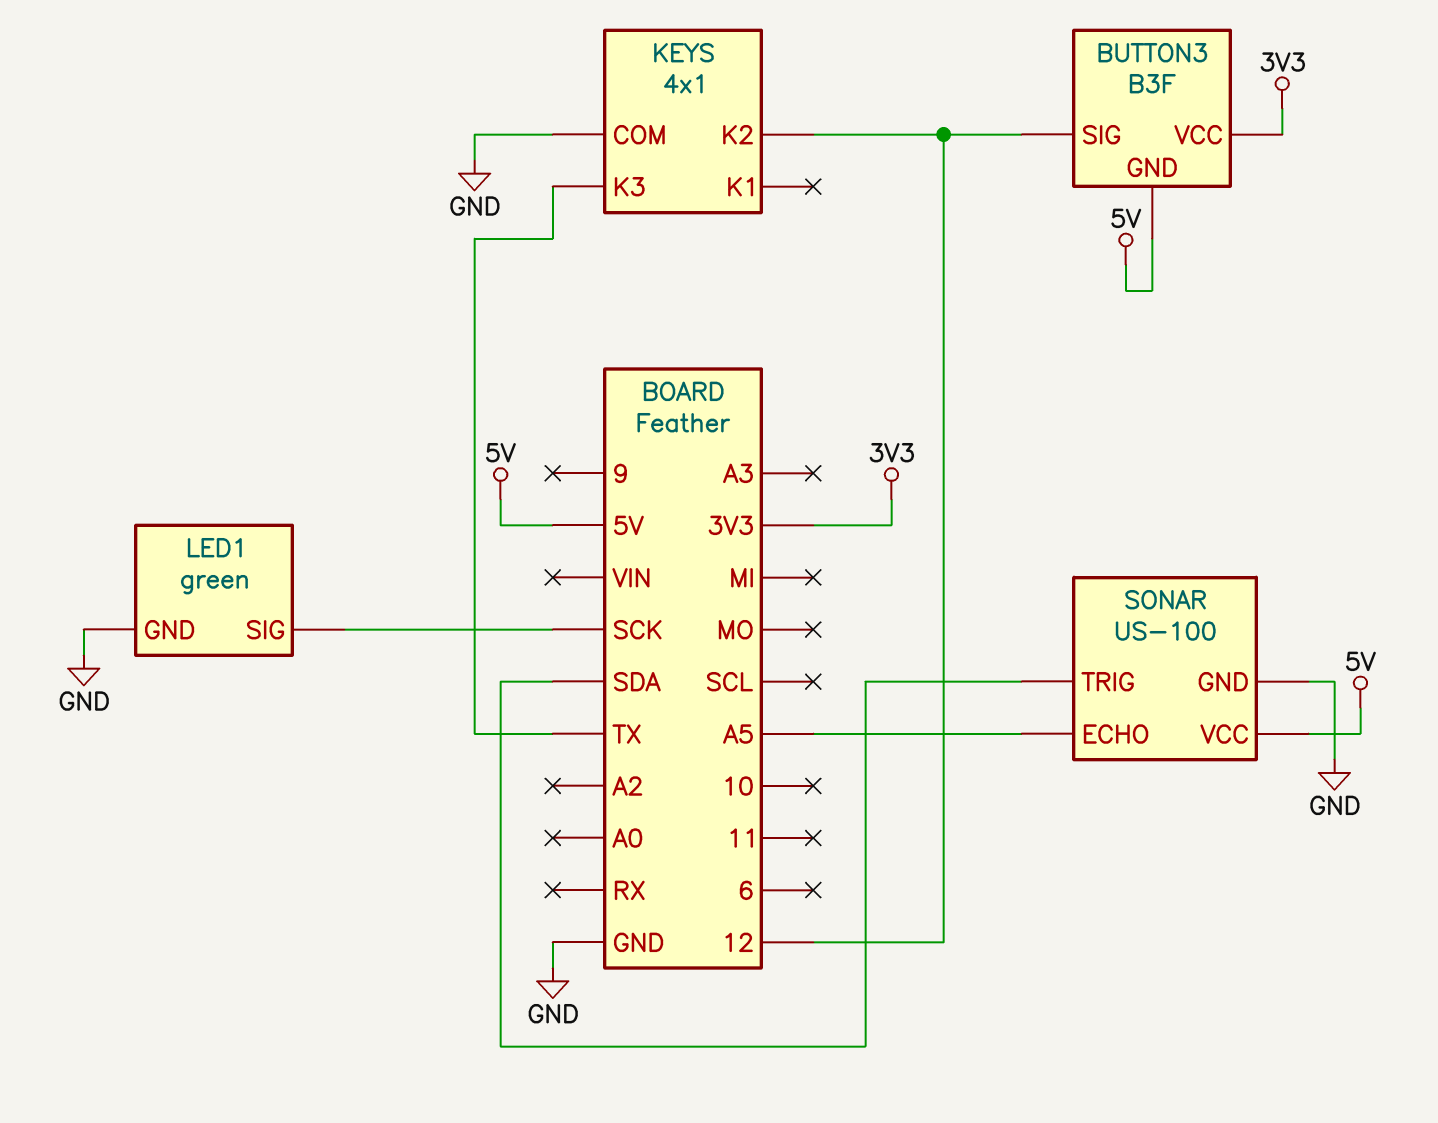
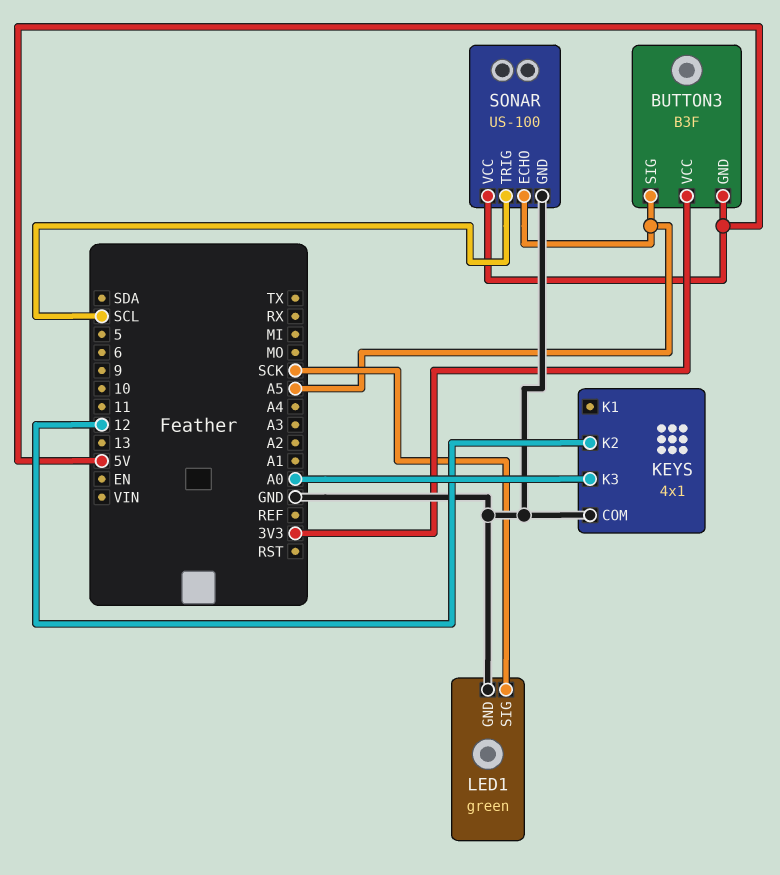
BUTTON3 pin SIG: 12 -> A5
KEYS pin K3: TX -> A0
SONAR pin TRIG: SDA -> SCL

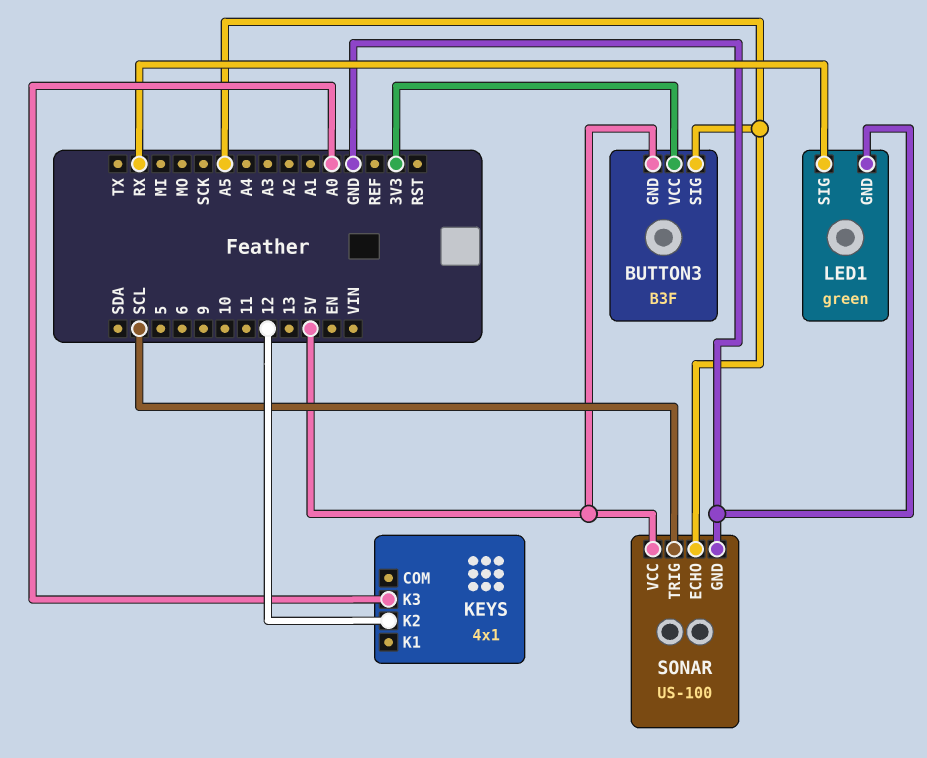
KEYS pin COM: GND -> none
LED1 pin SIG: SCK -> RX

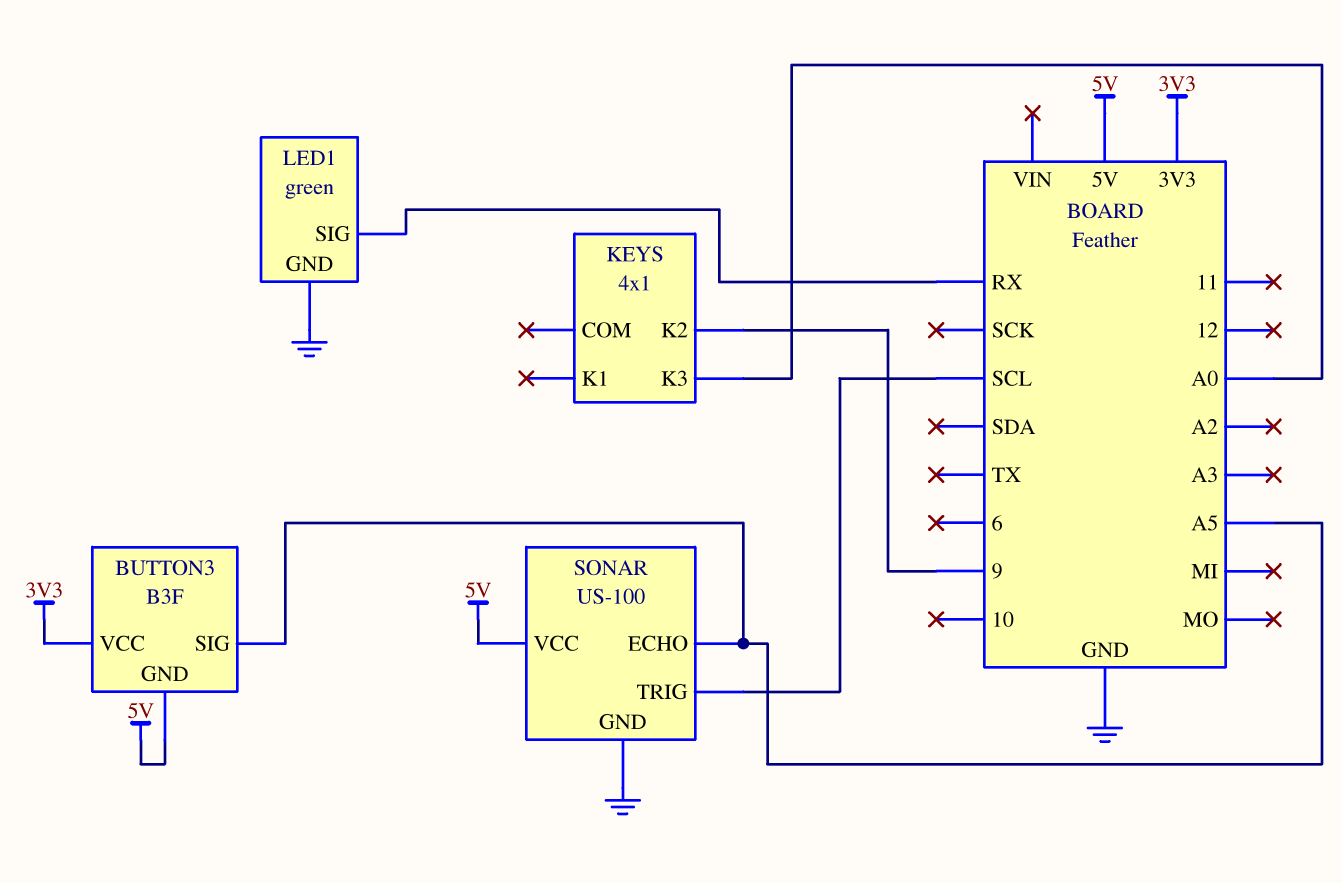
KEYS pin K2: 12 -> 9

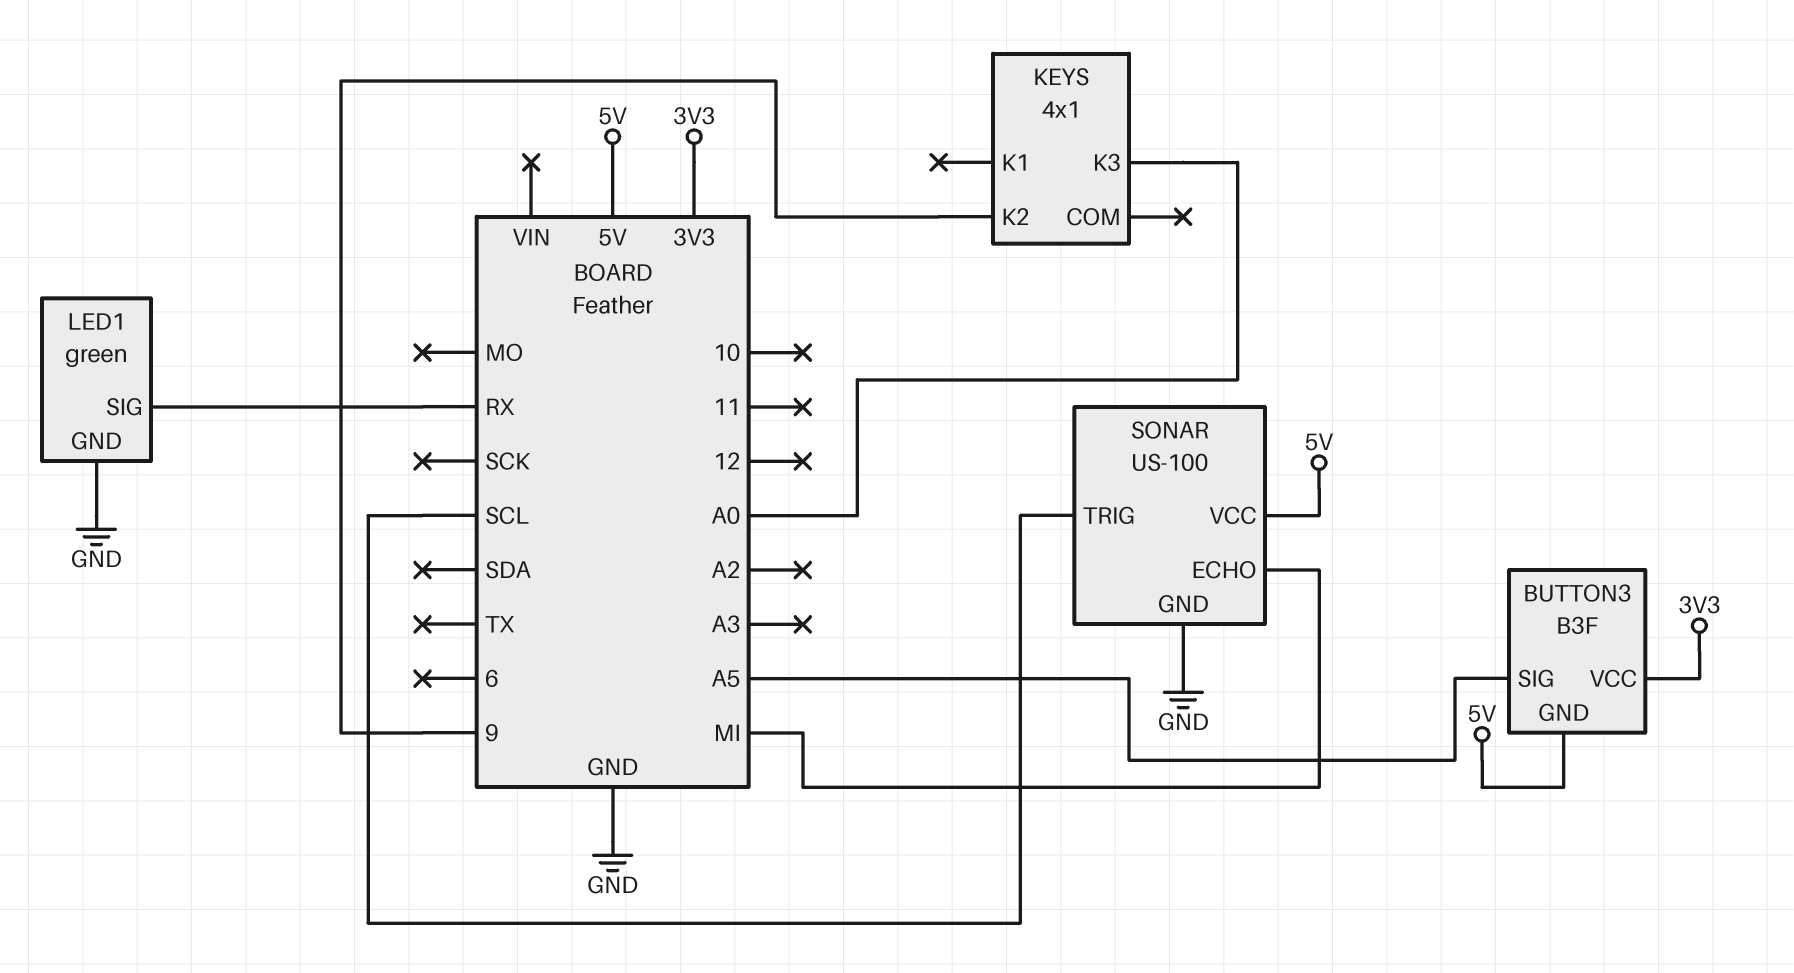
SONAR pin ECHO: A5 -> MI

